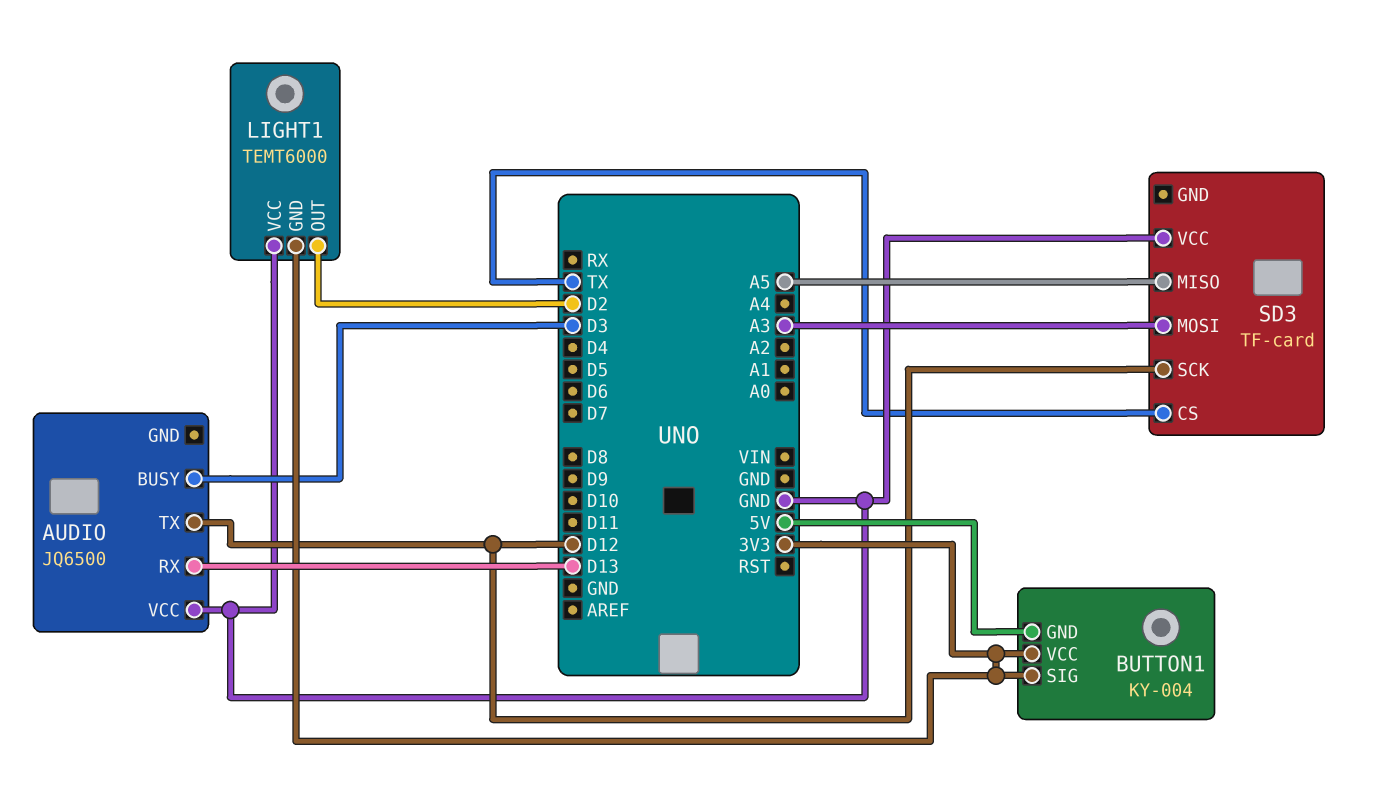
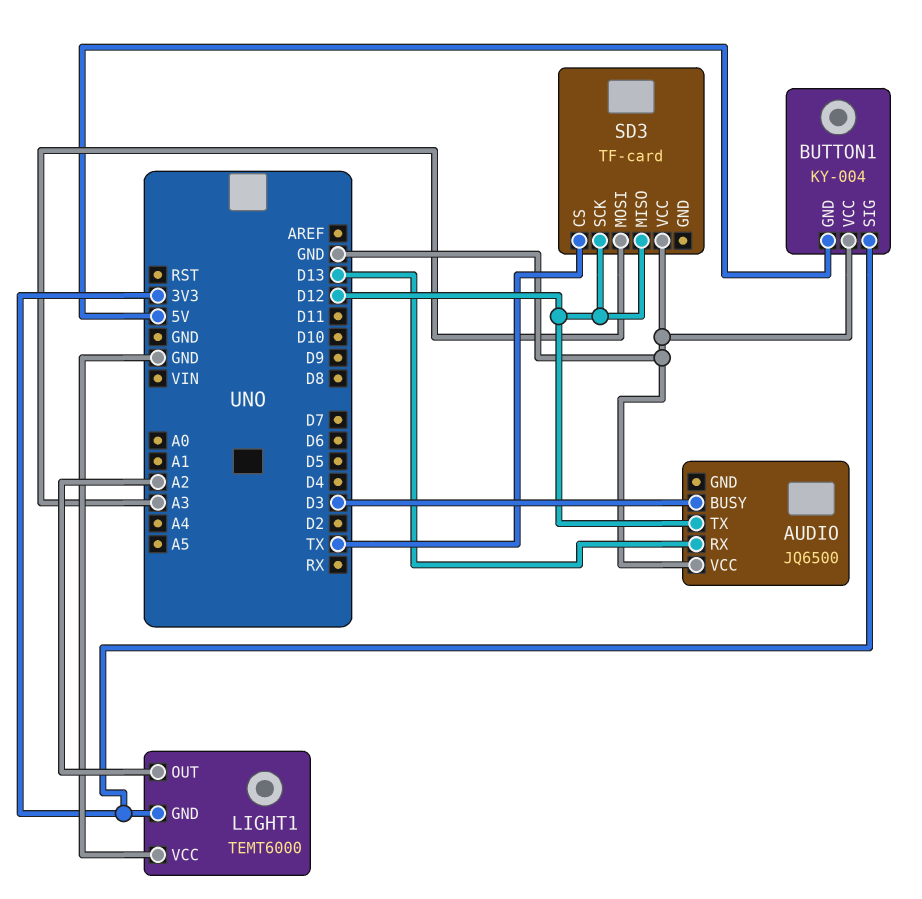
BUTTON1 pin VCC: 3V3 -> GND
LIGHT1 pin OUT: D2 -> A2
SD3 pin MISO: A5 -> D12

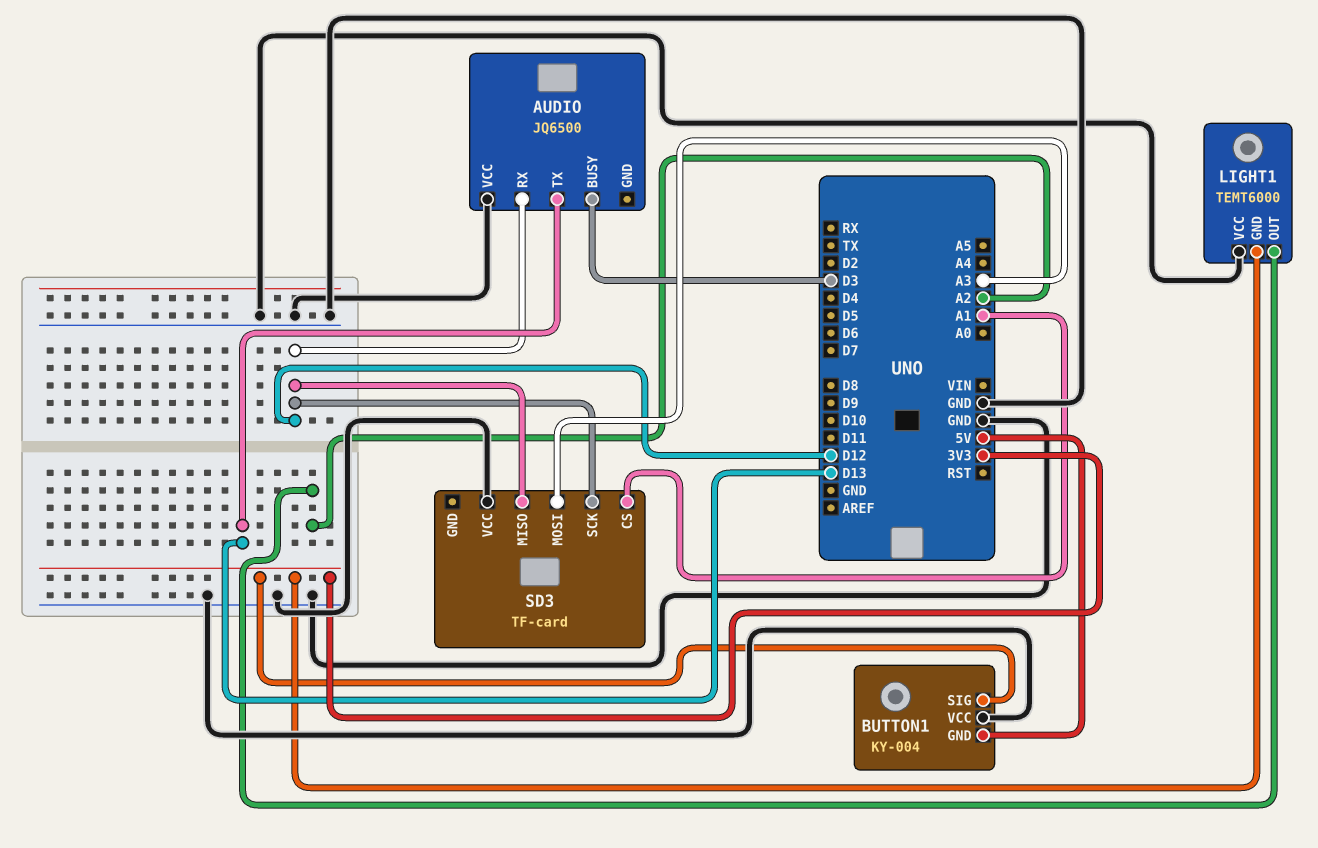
AUDIO pin RX: D13 -> D12
AUDIO pin TX: D12 -> D13
SD3 pin CS: TX -> A1

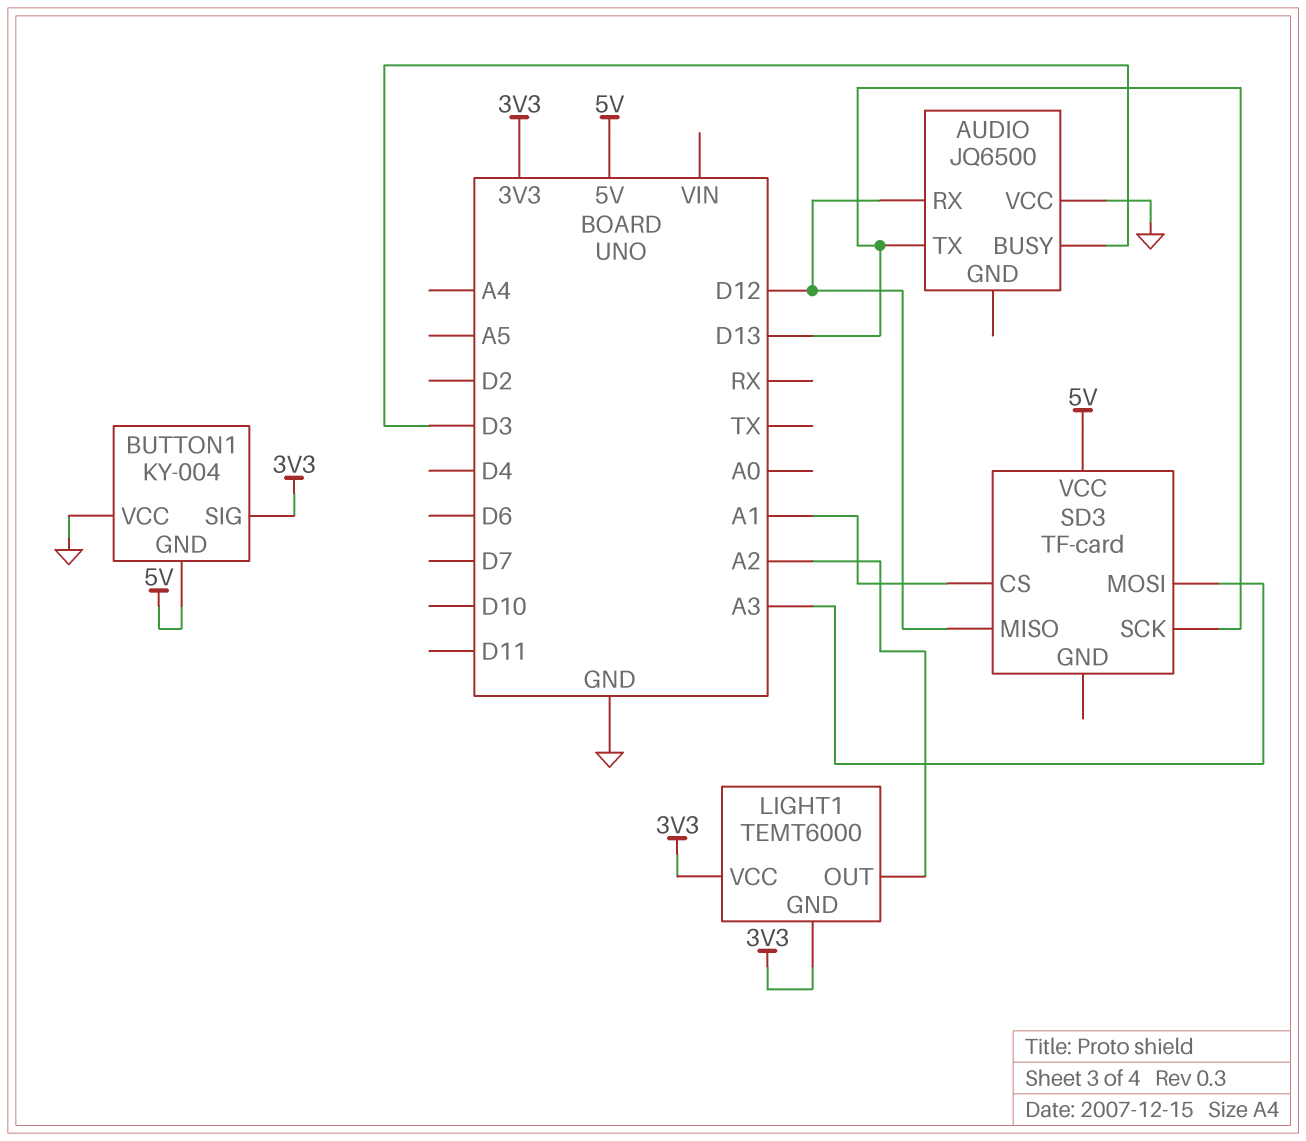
LIGHT1 pin VCC: GND -> 3V3
SD3 pin SCK: D12 -> D13
SD3 pin VCC: GND -> 5V

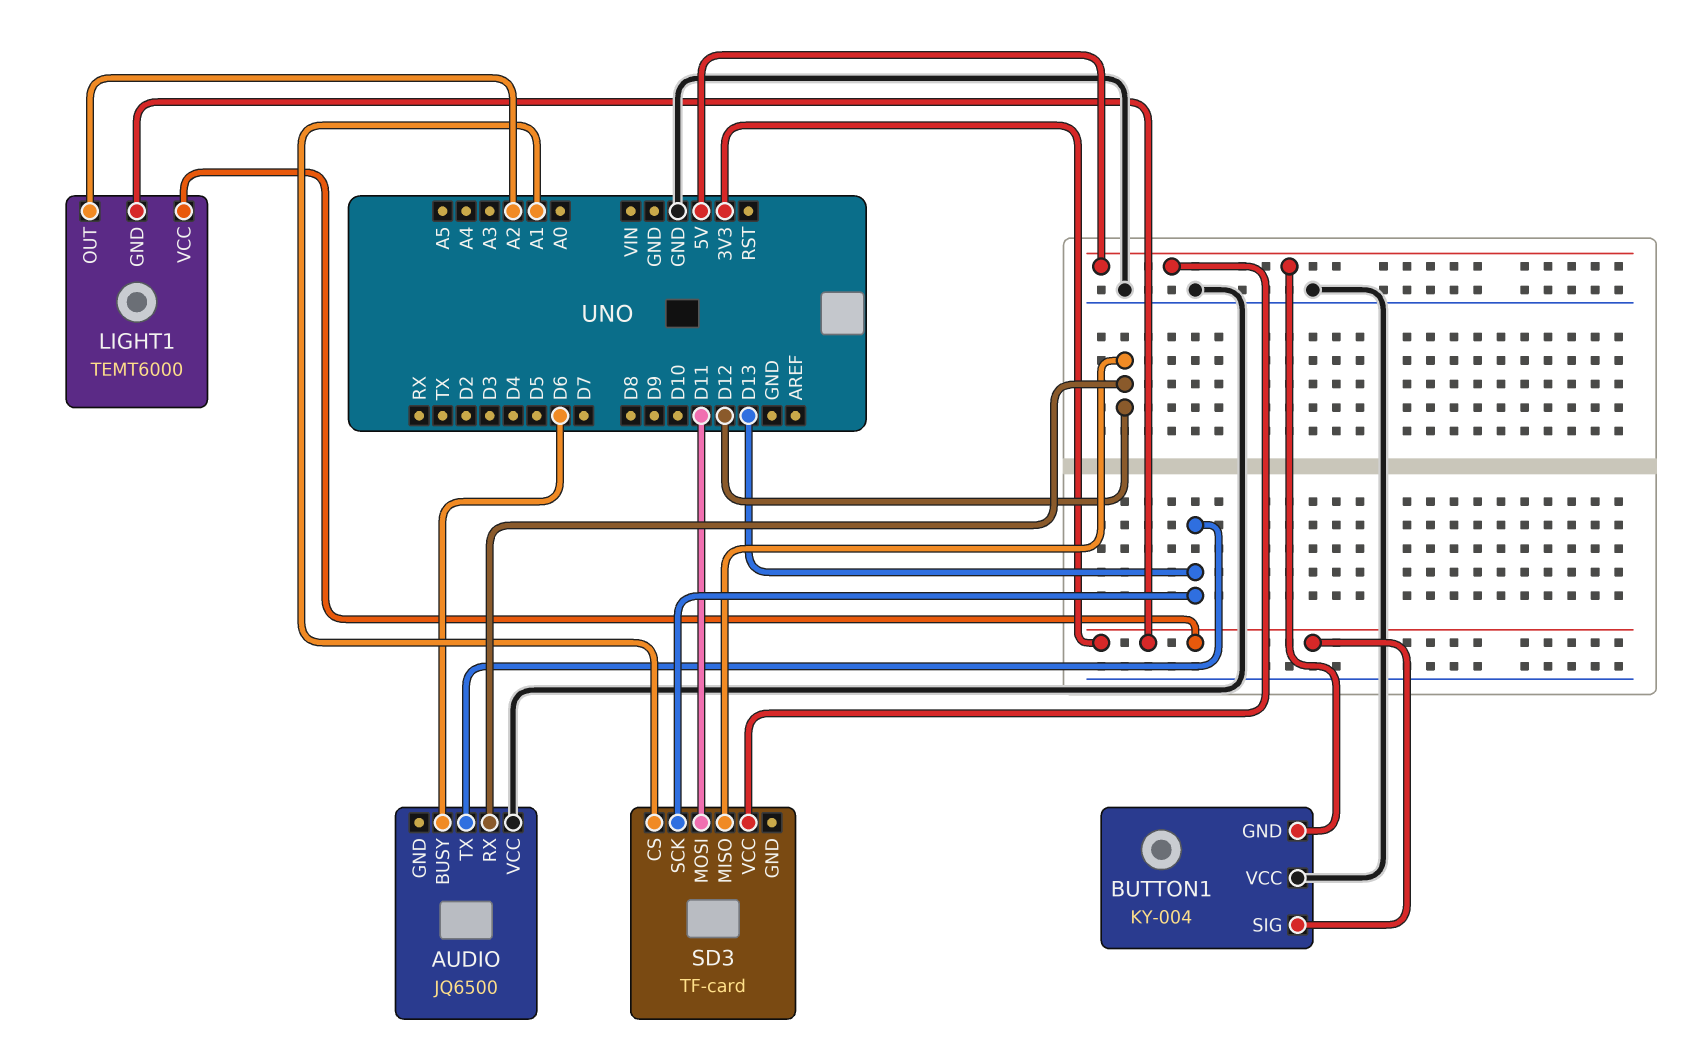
AUDIO pin BUSY: D3 -> D6
SD3 pin MOSI: A3 -> D11

